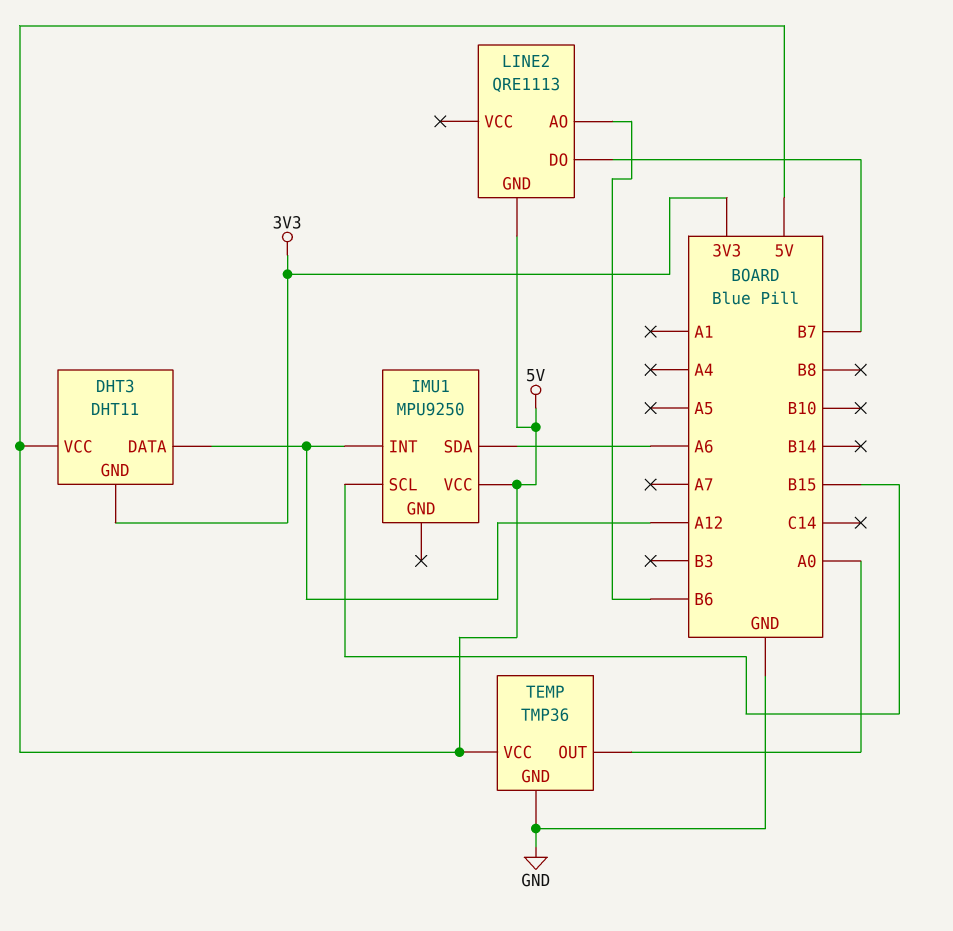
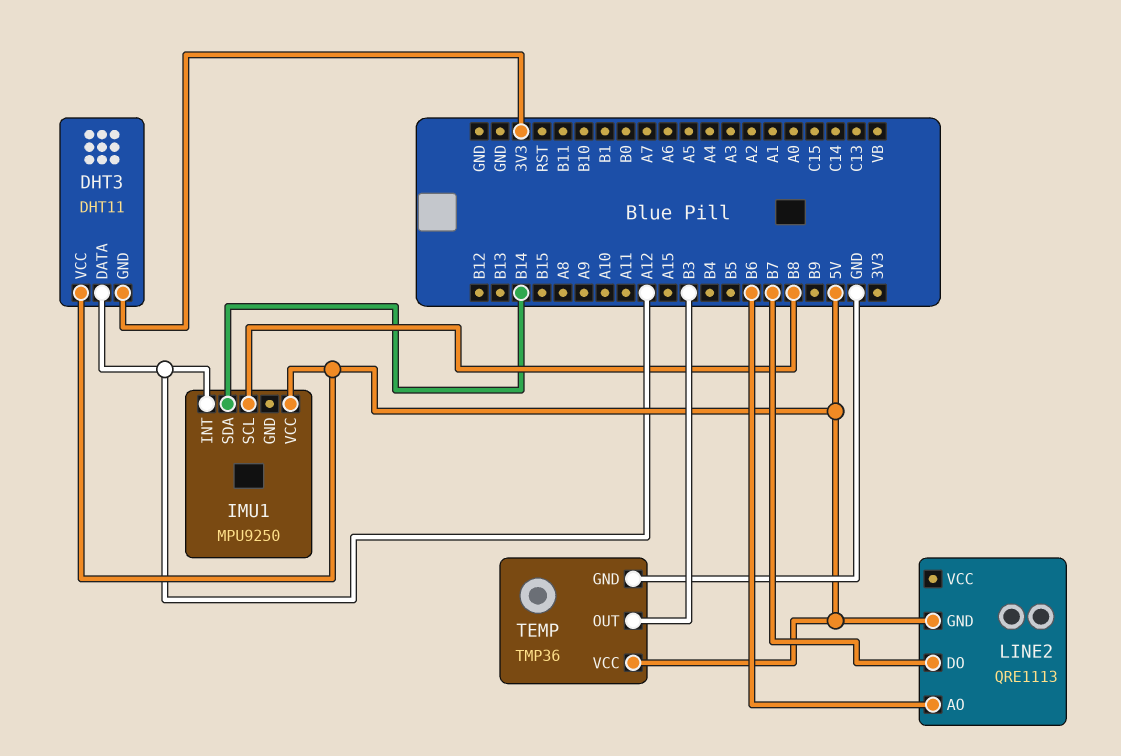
IMU1 pin SCL: B15 -> B8
IMU1 pin SDA: A6 -> B14
TEMP pin OUT: A0 -> B3

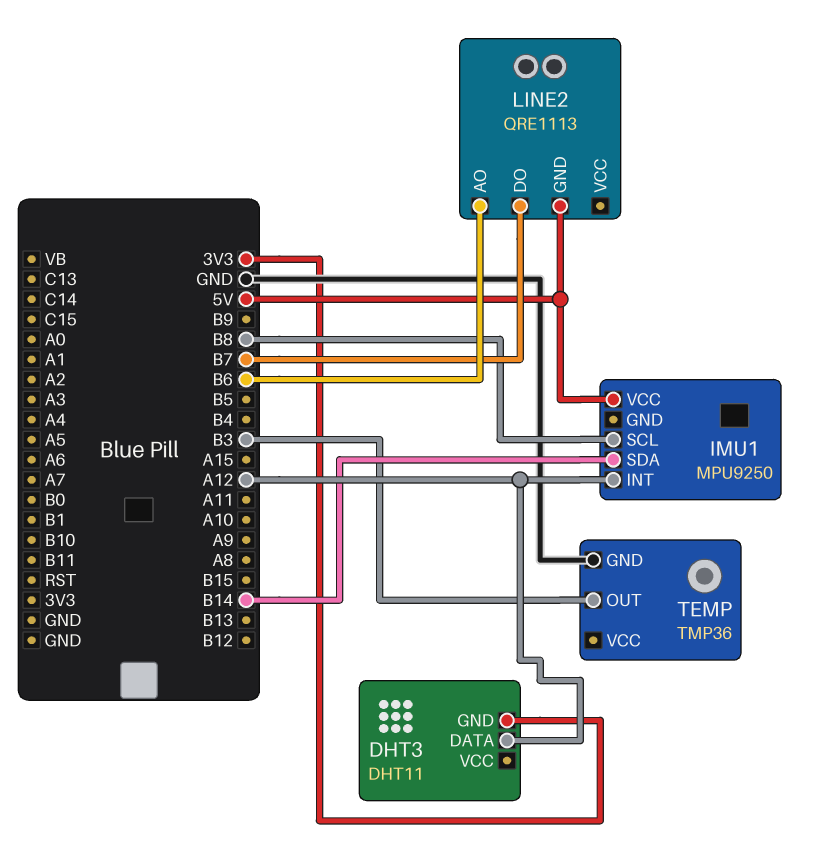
DHT3 pin VCC: 5V -> none
TEMP pin VCC: 5V -> none

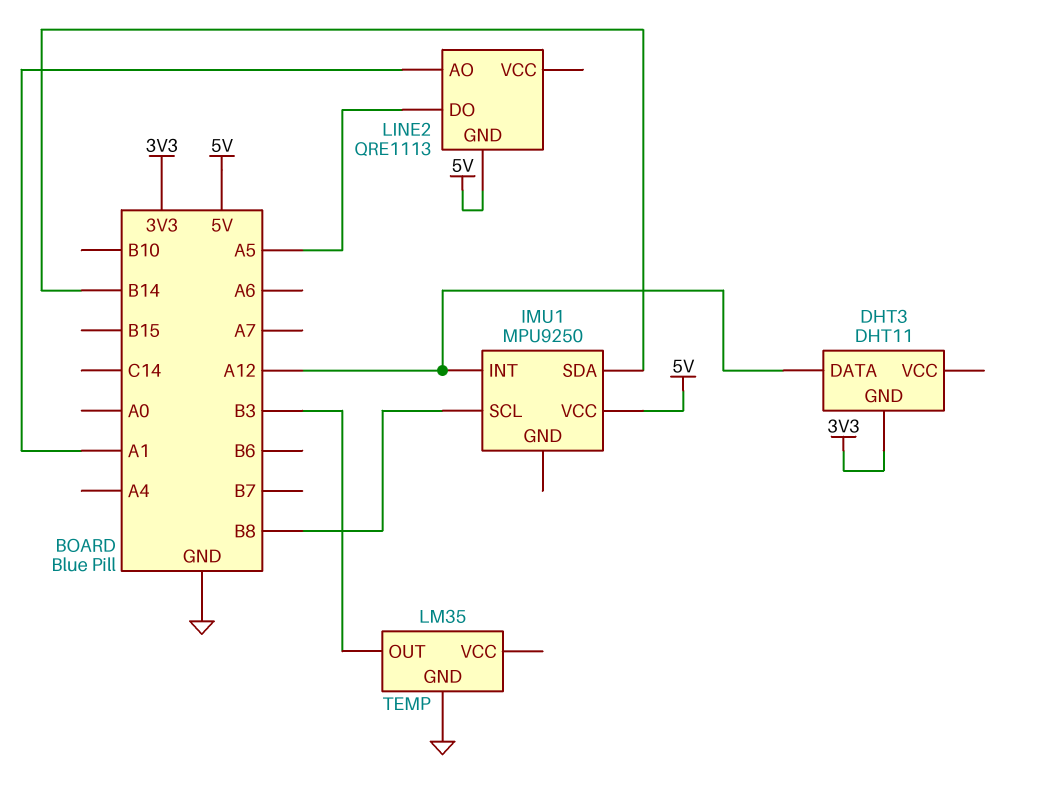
LINE2 pin AO: B6 -> A1
LINE2 pin DO: B7 -> A5
TEMP: TMP36 -> LM35

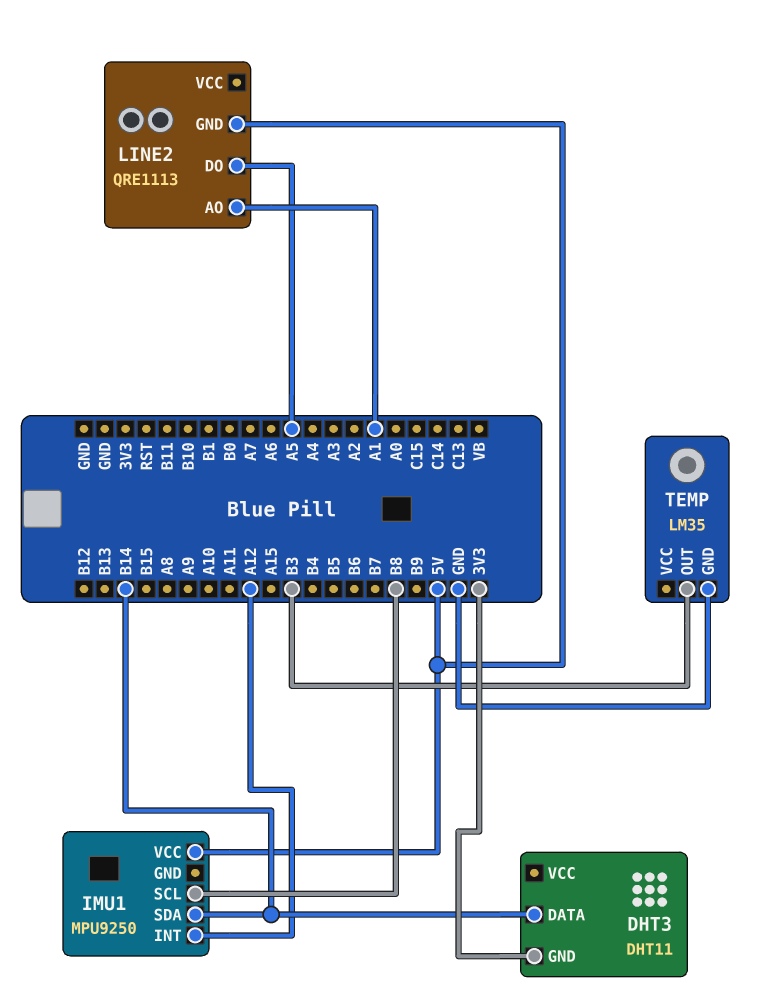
DHT3 pin DATA: A12 -> B14

